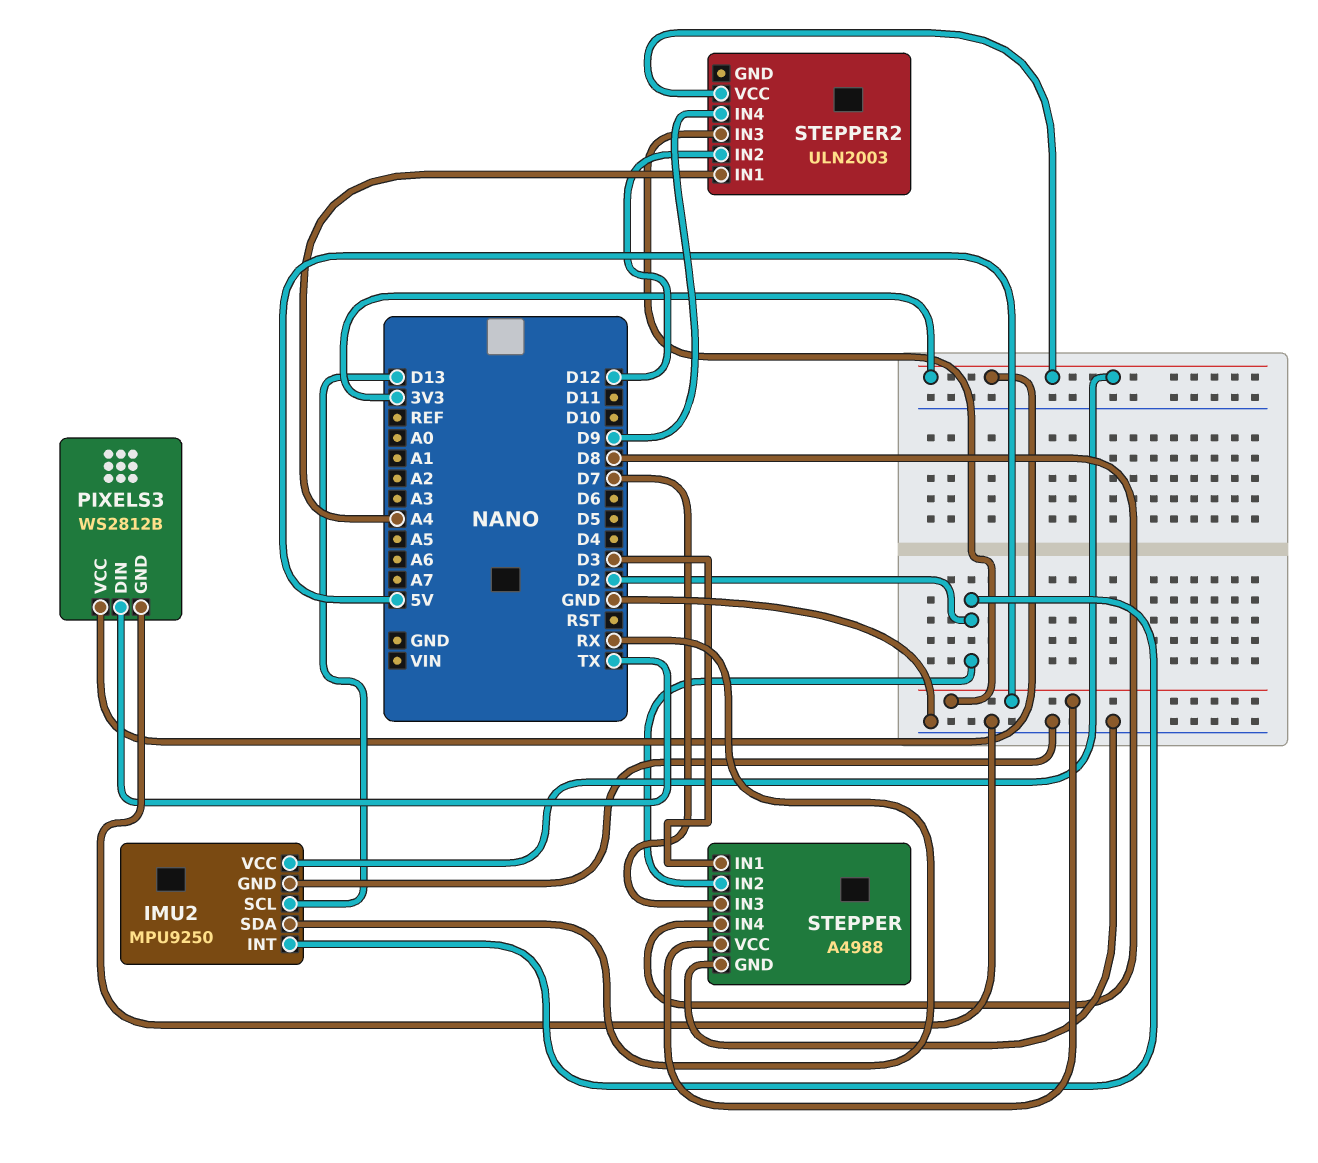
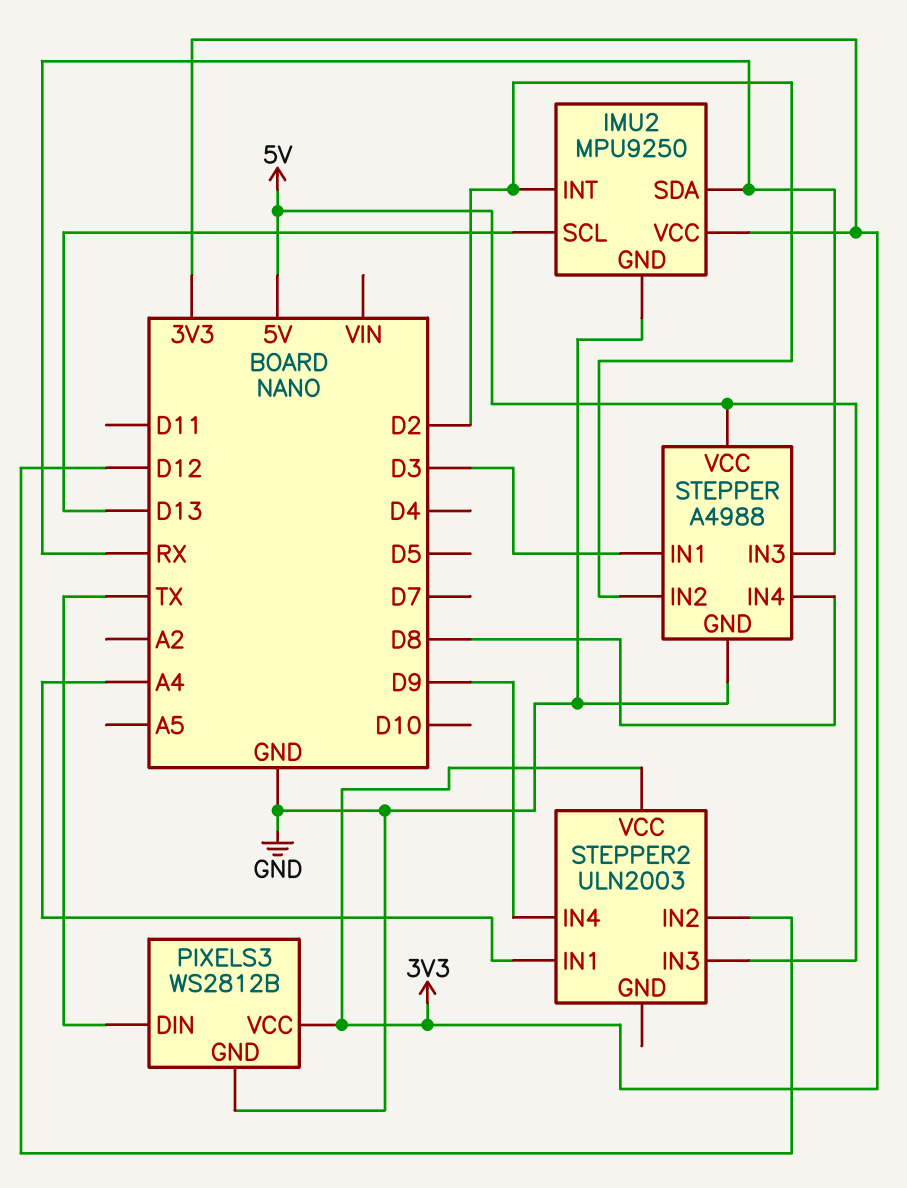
STEPPER pin IN3: D7 -> RX

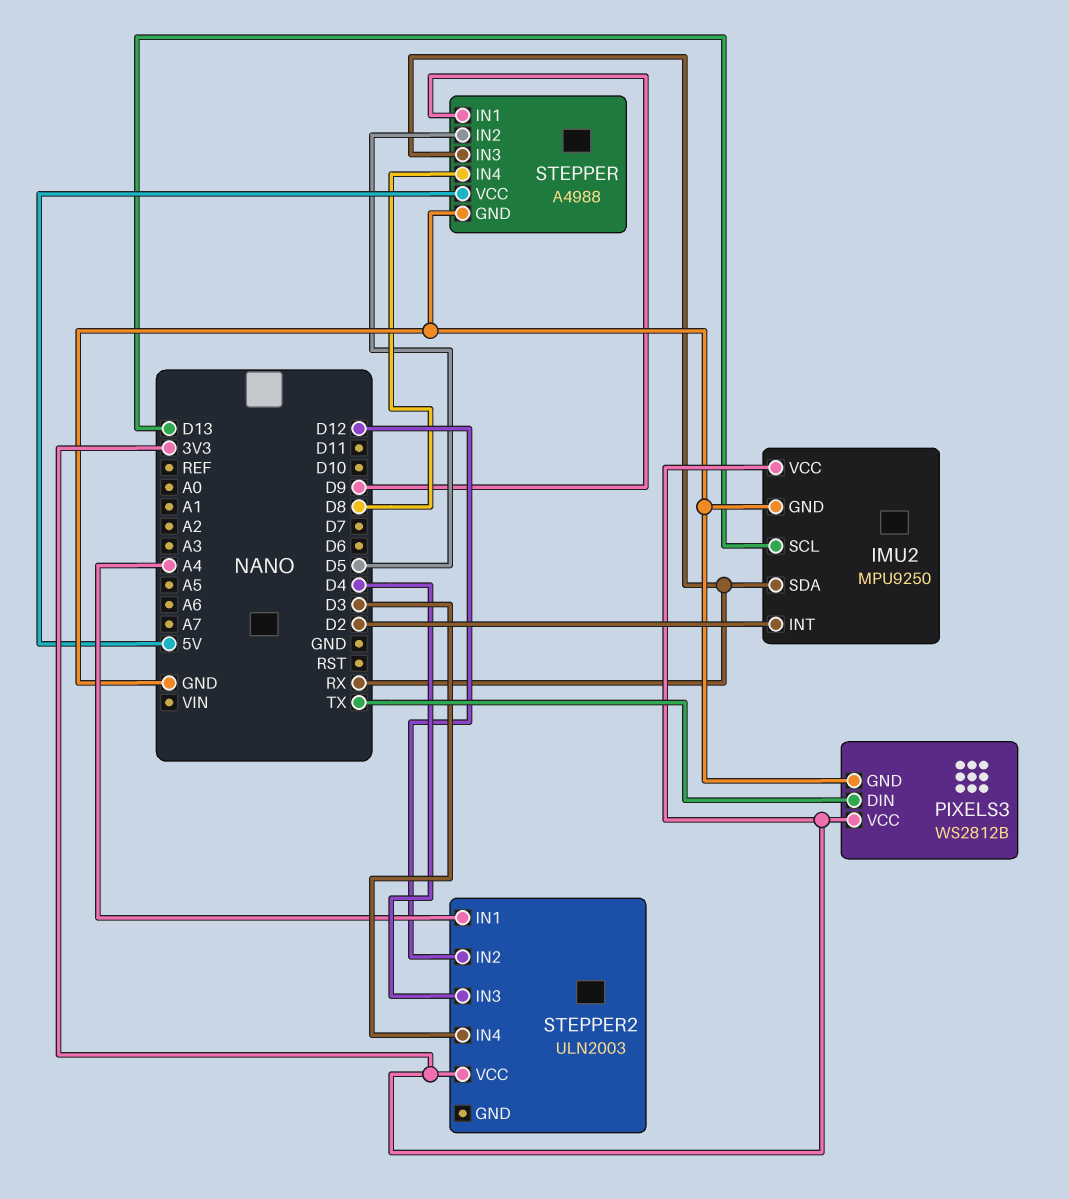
STEPPER pin IN1: D3 -> D9
STEPPER pin IN2: D2 -> D5
STEPPER2 pin IN3: 5V -> D4
STEPPER2 pin IN4: D9 -> D3

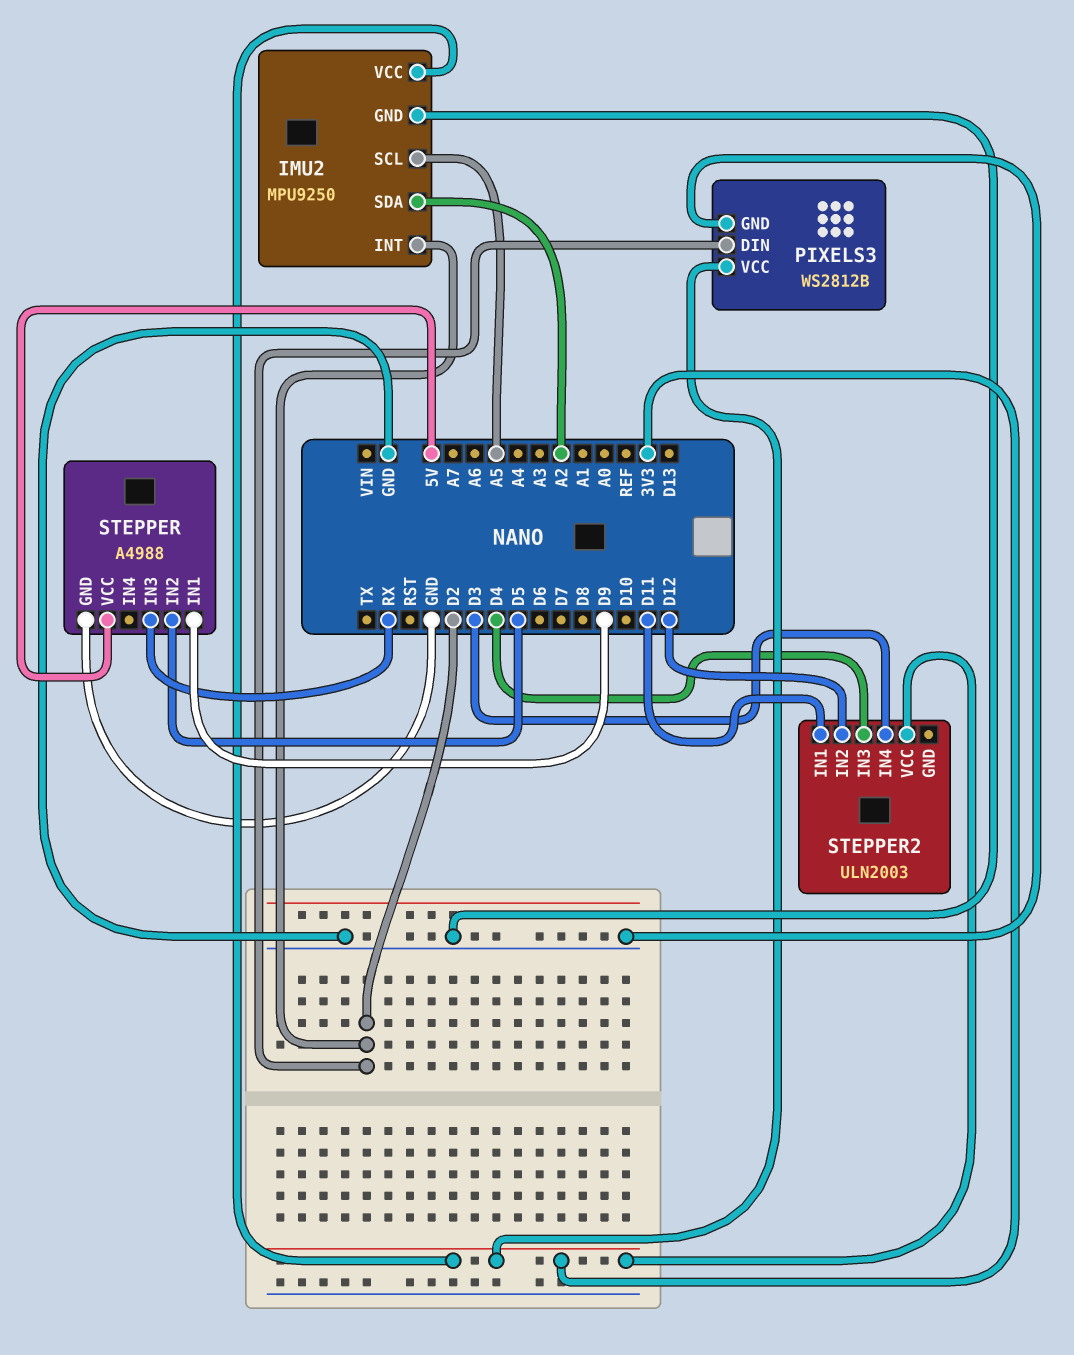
IMU2 pin SCL: D13 -> A5
IMU2 pin SDA: RX -> A2
PIXELS3 pin DIN: TX -> D2
STEPPER pin IN4: D8 -> none
STEPPER2 pin IN1: A4 -> D11

